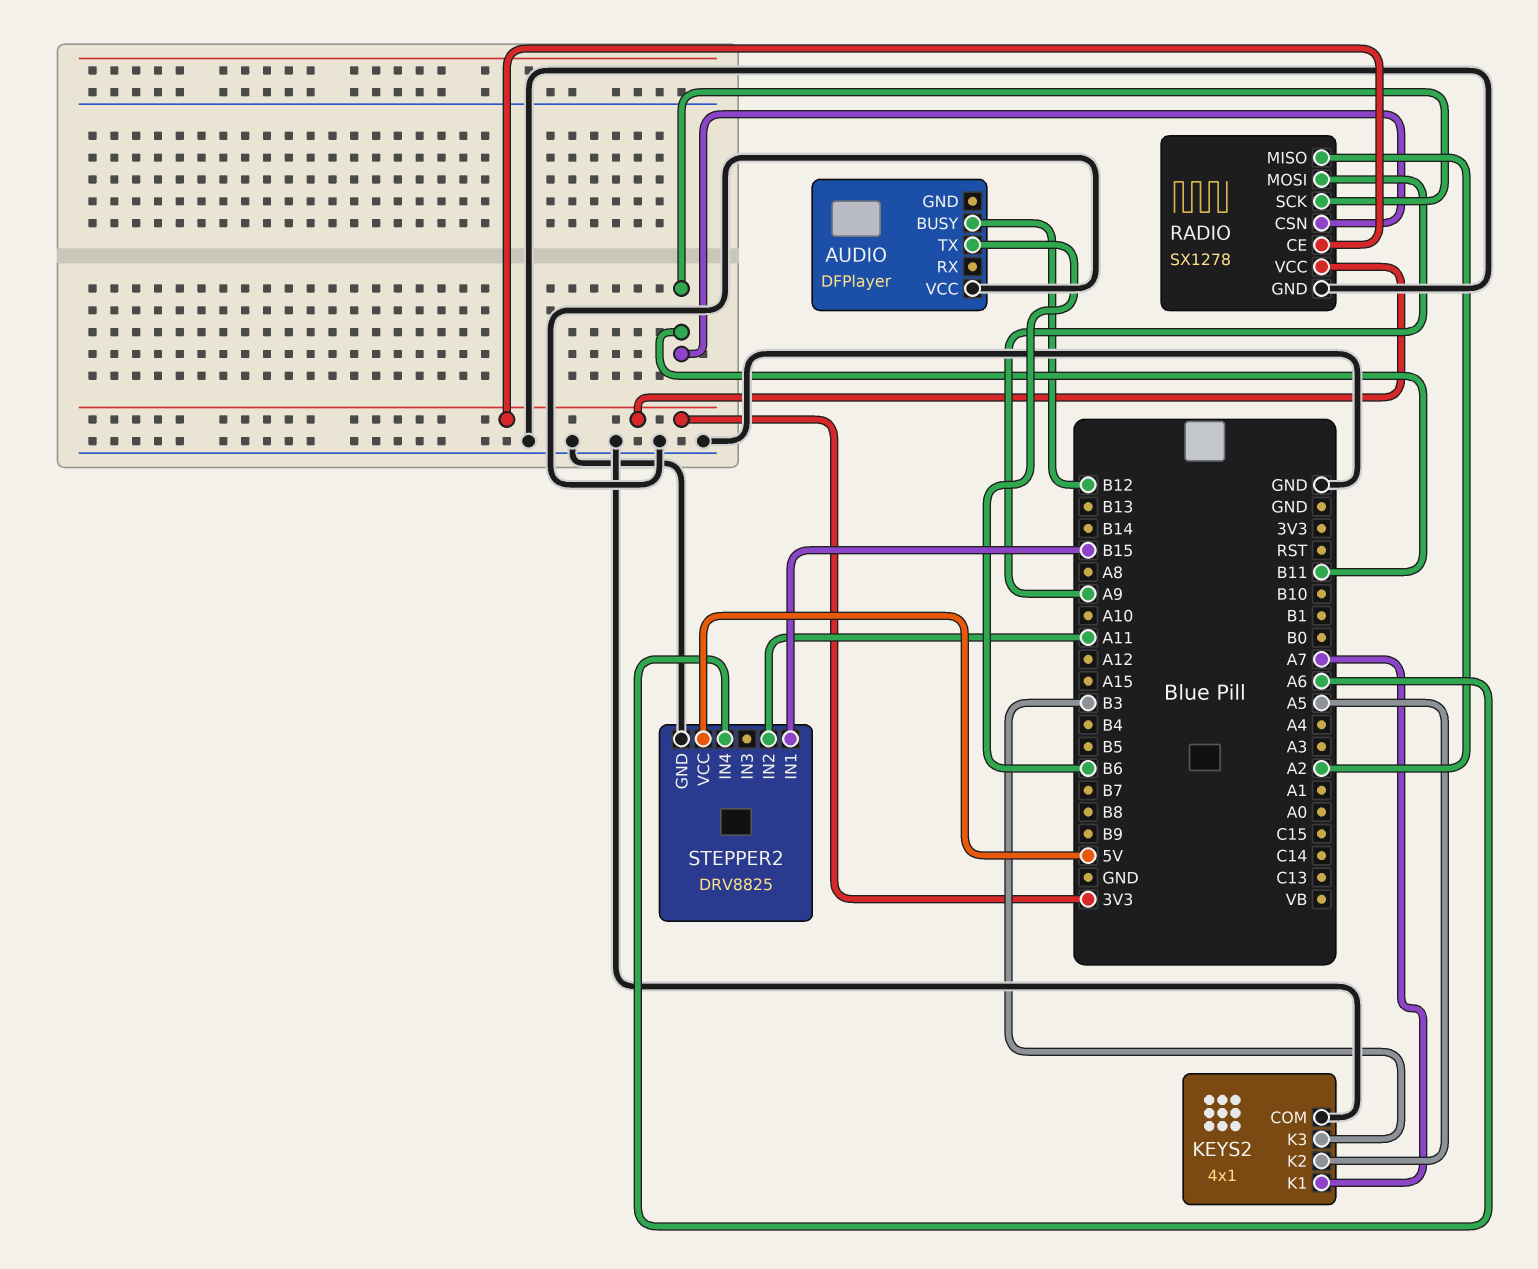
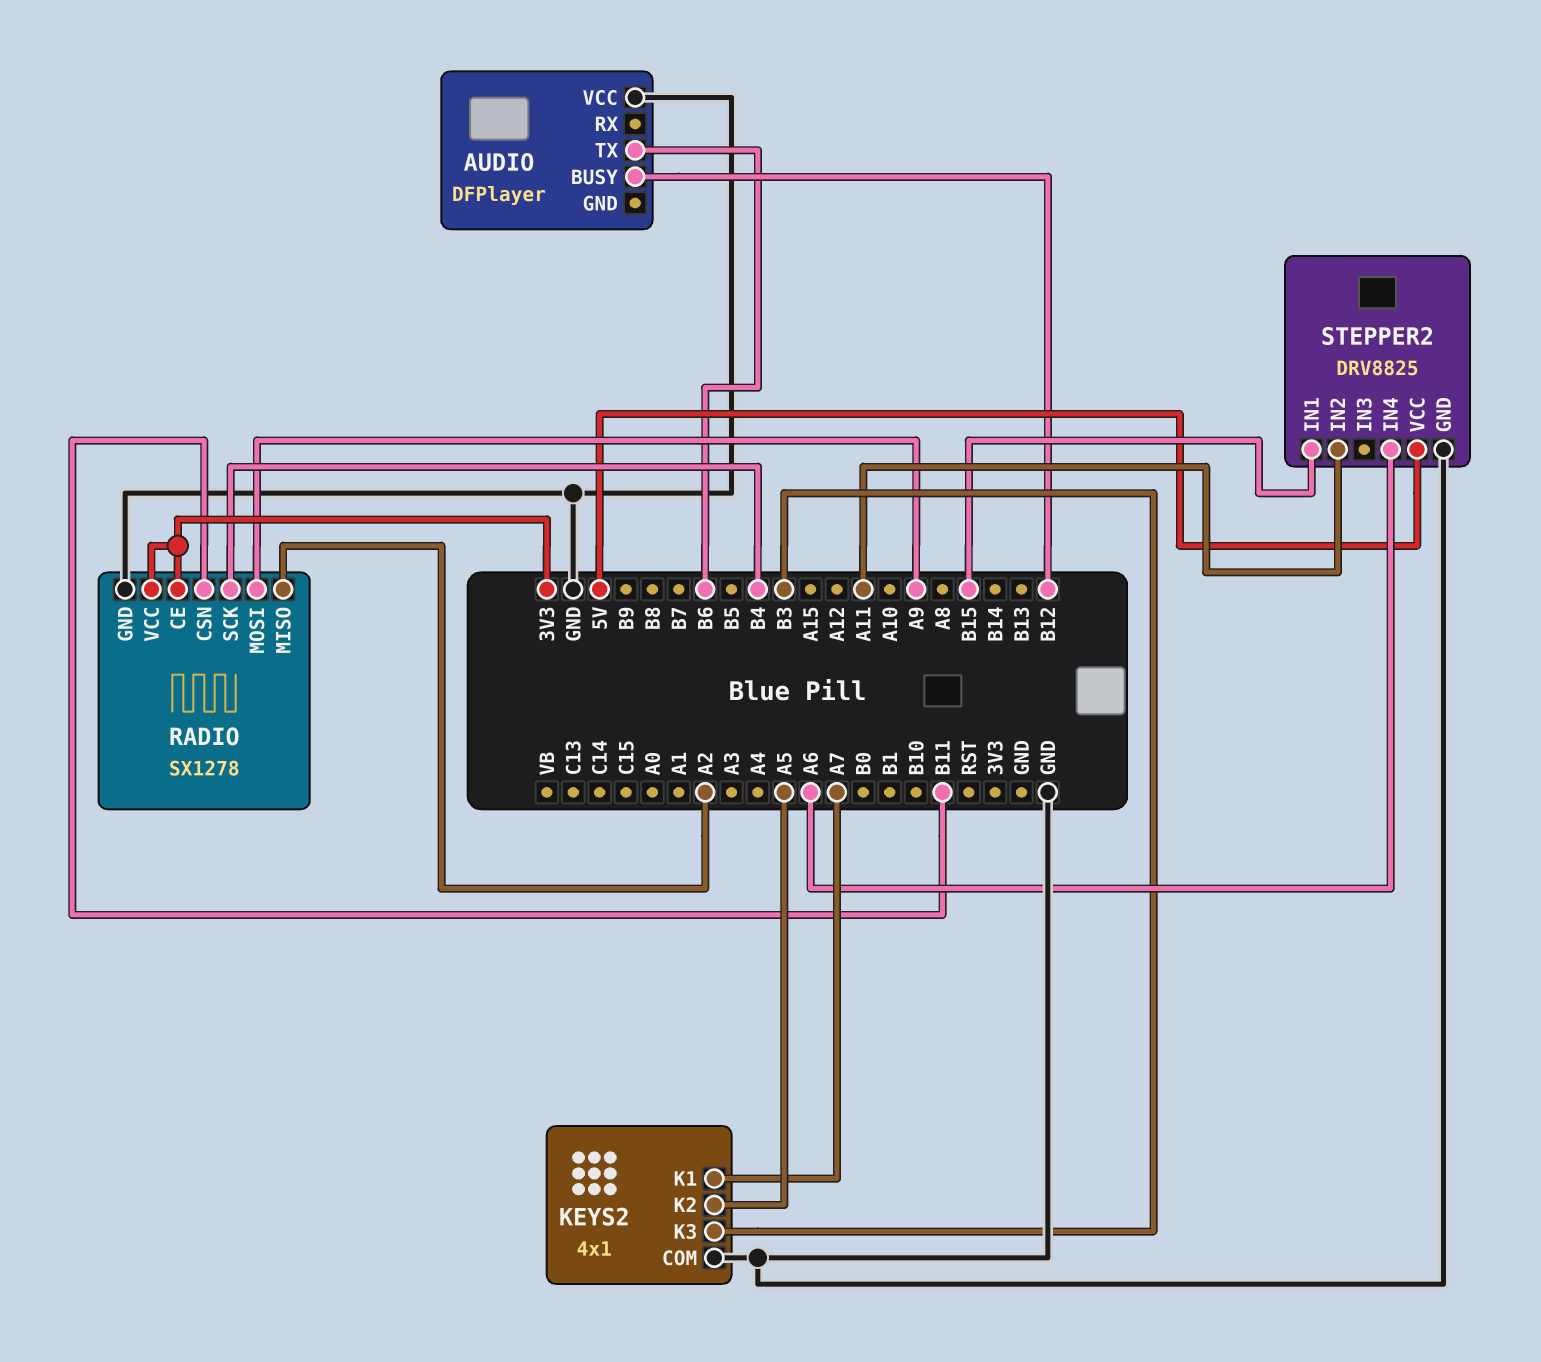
RADIO pin SCK: B11 -> B4

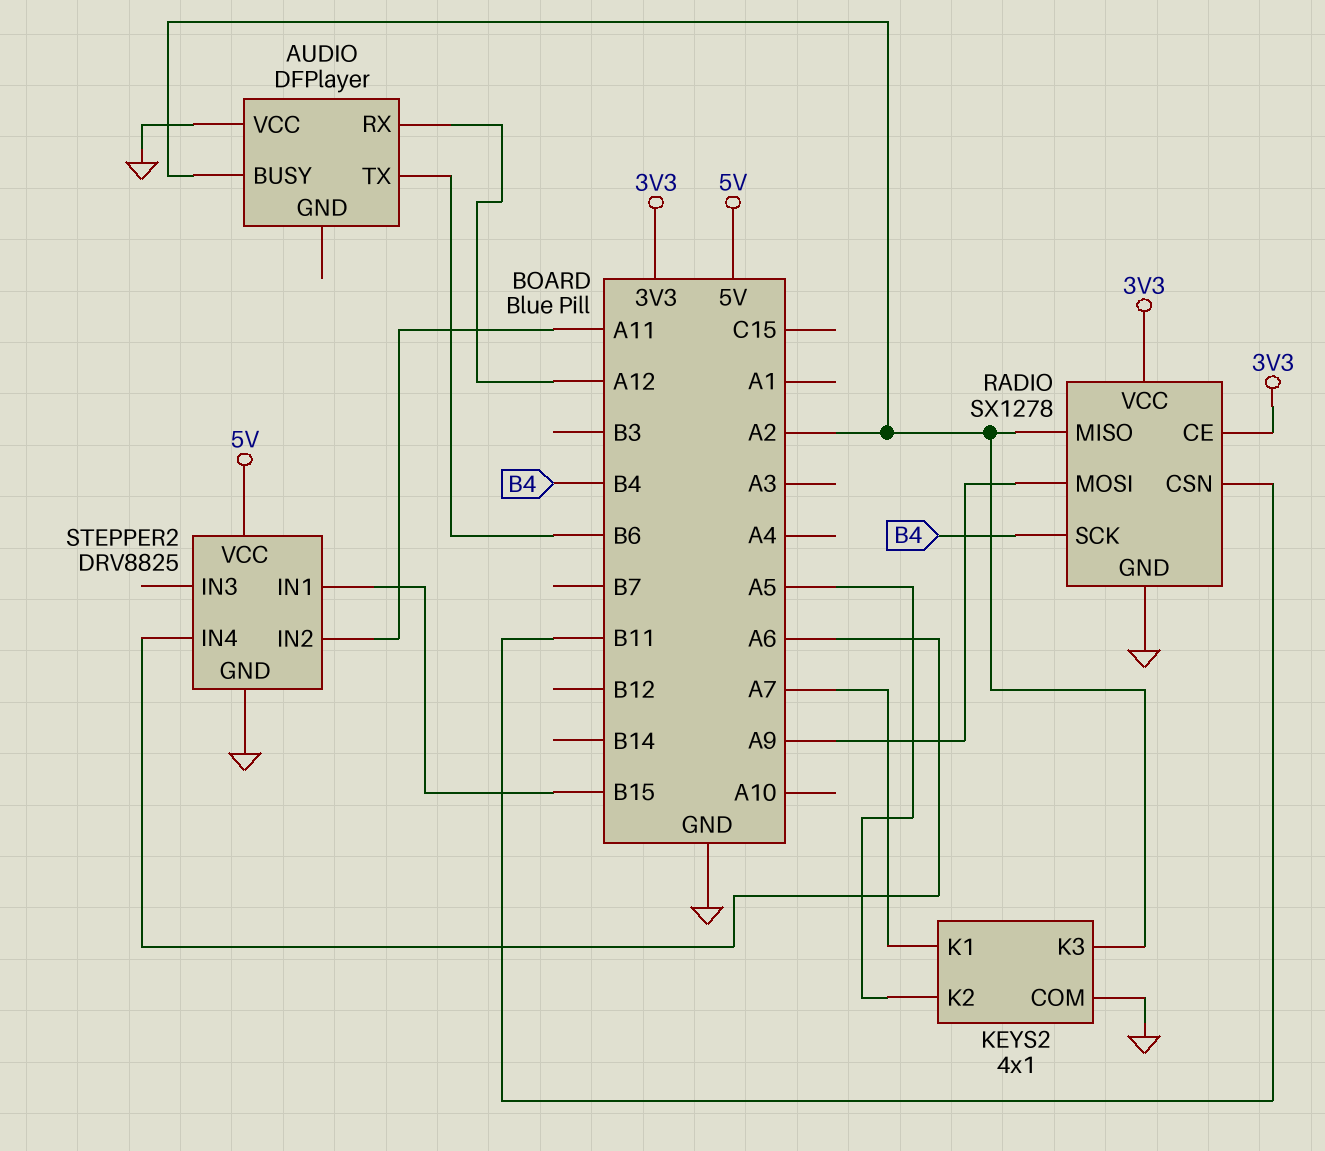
AUDIO pin BUSY: B12 -> A2
AUDIO pin RX: none -> A12
KEYS2 pin K3: B3 -> A2

